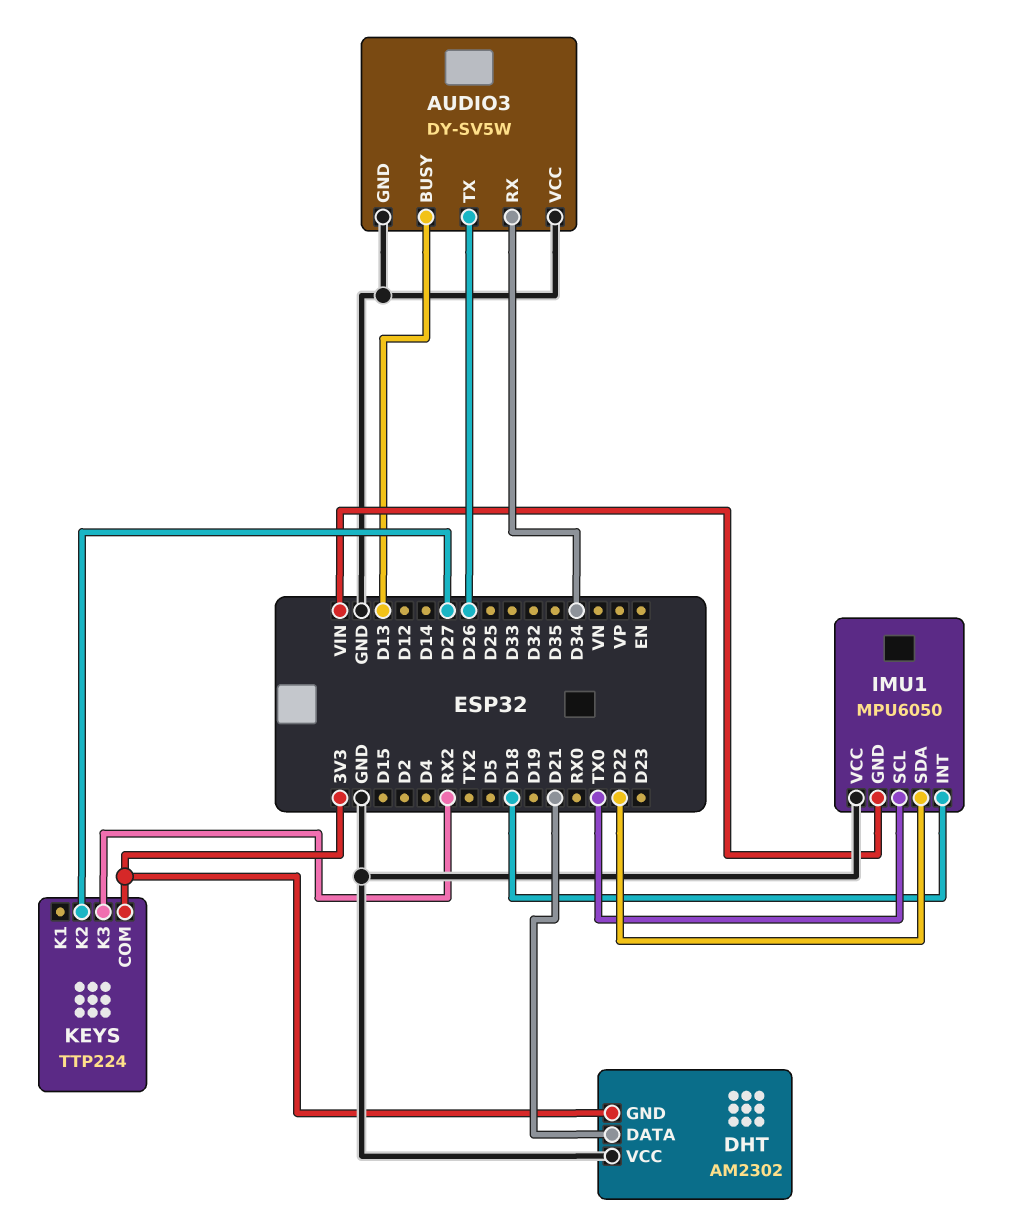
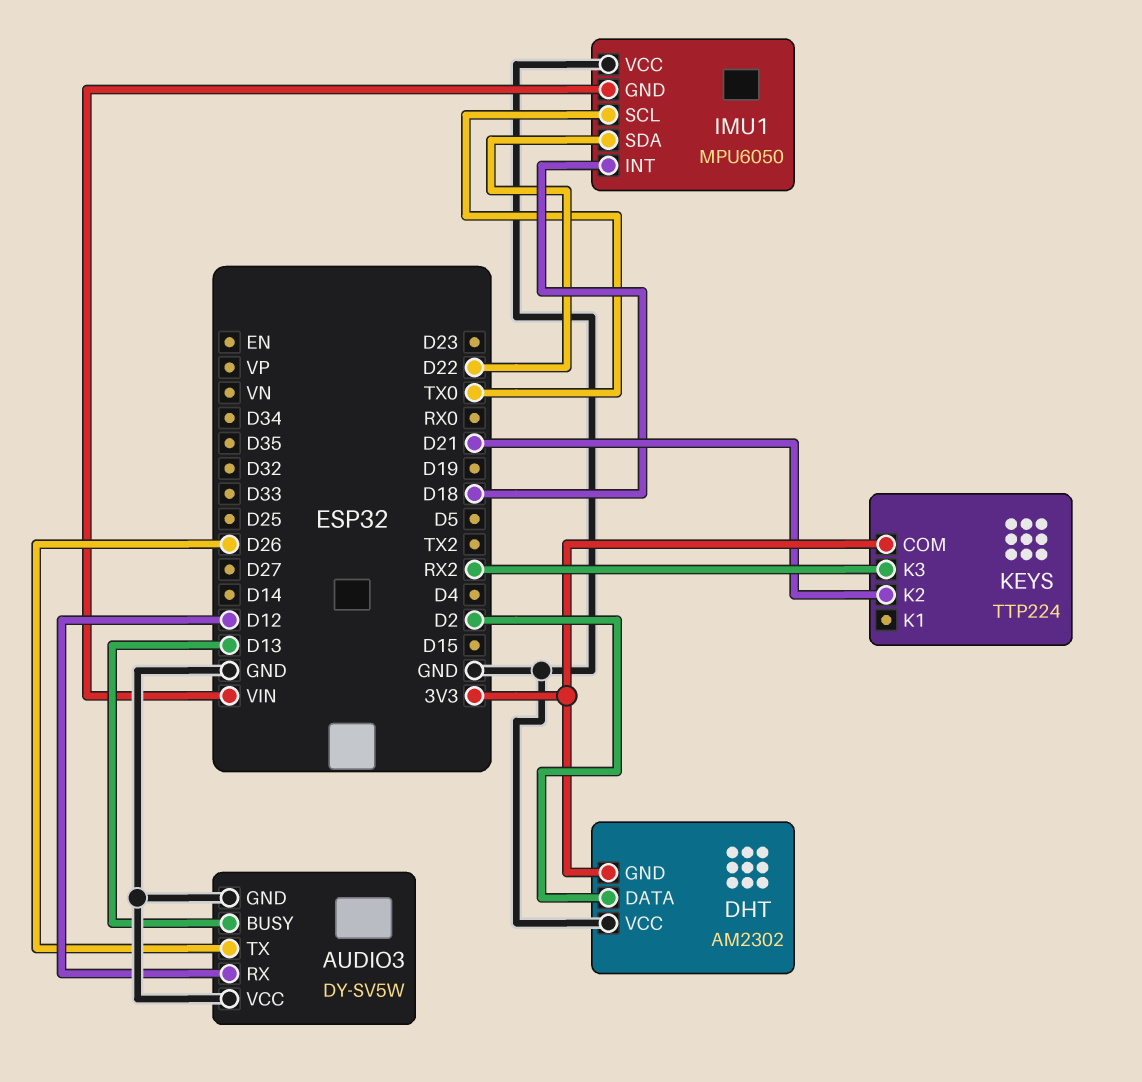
AUDIO3 pin RX: D34 -> D12
DHT pin DATA: D21 -> D2
KEYS pin K2: D27 -> D21

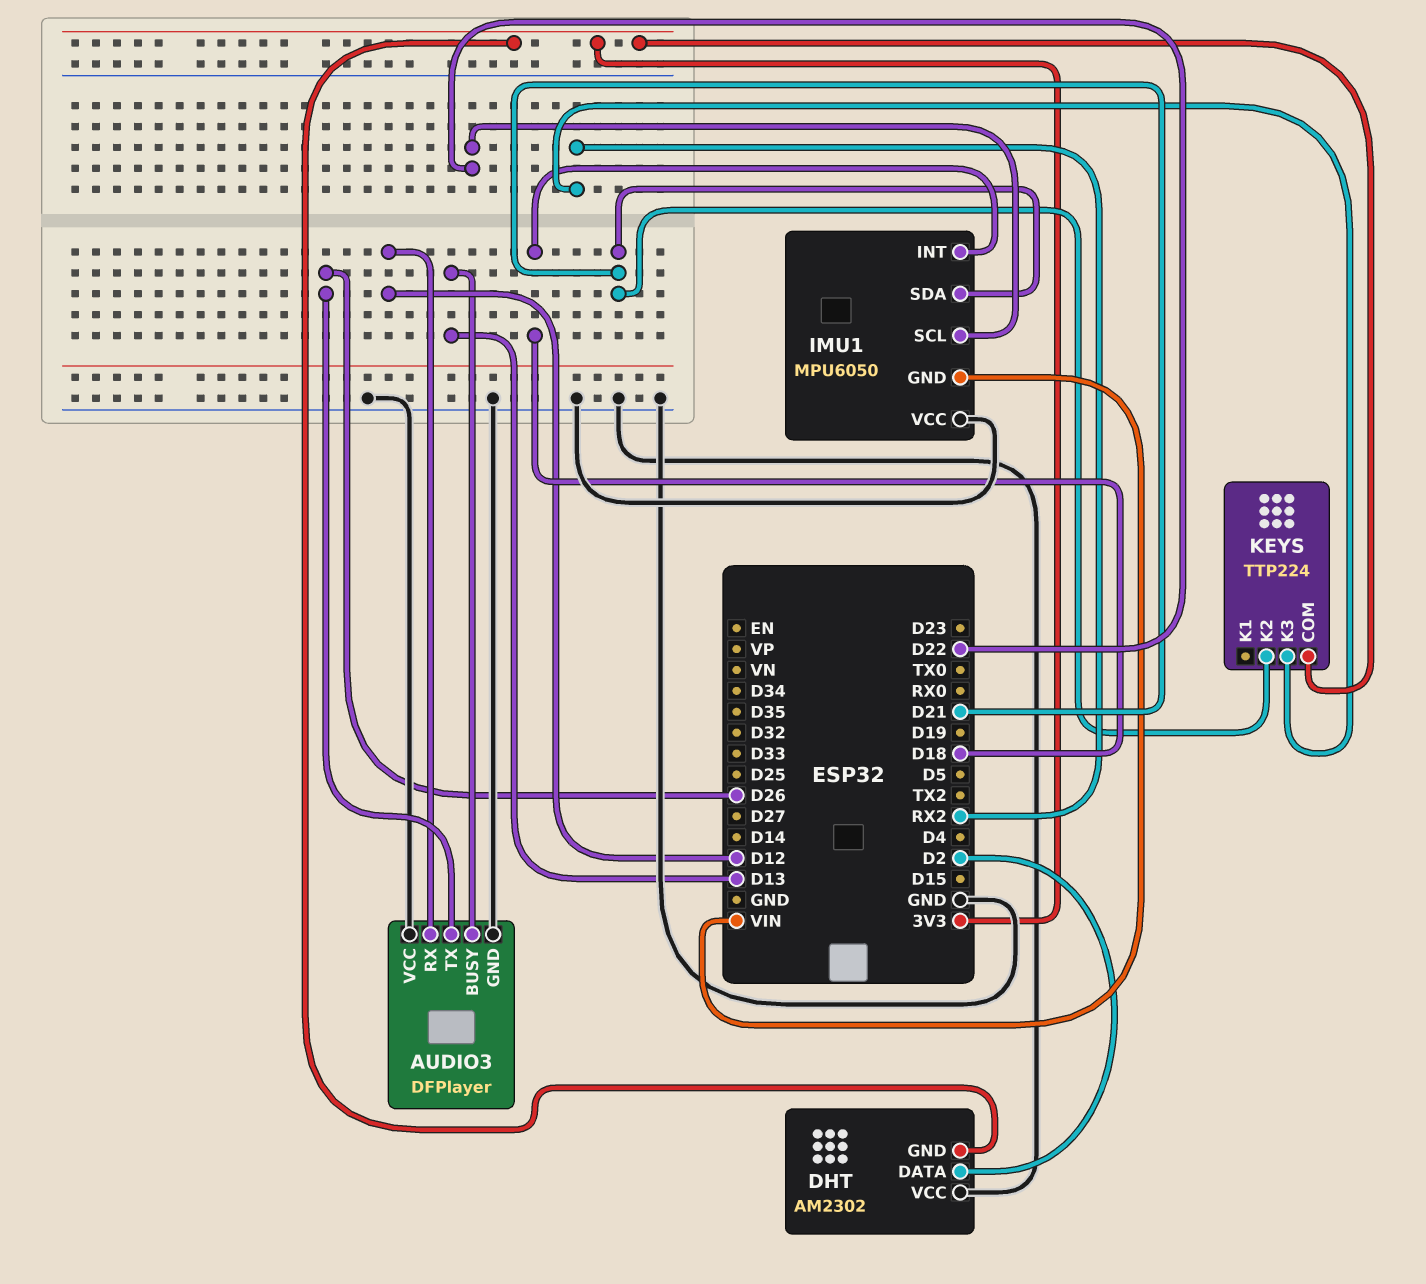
AUDIO3: DY-SV5W -> DFPlayer
IMU1 pin SCL: TX0 -> D22
IMU1 pin SDA: D22 -> D21

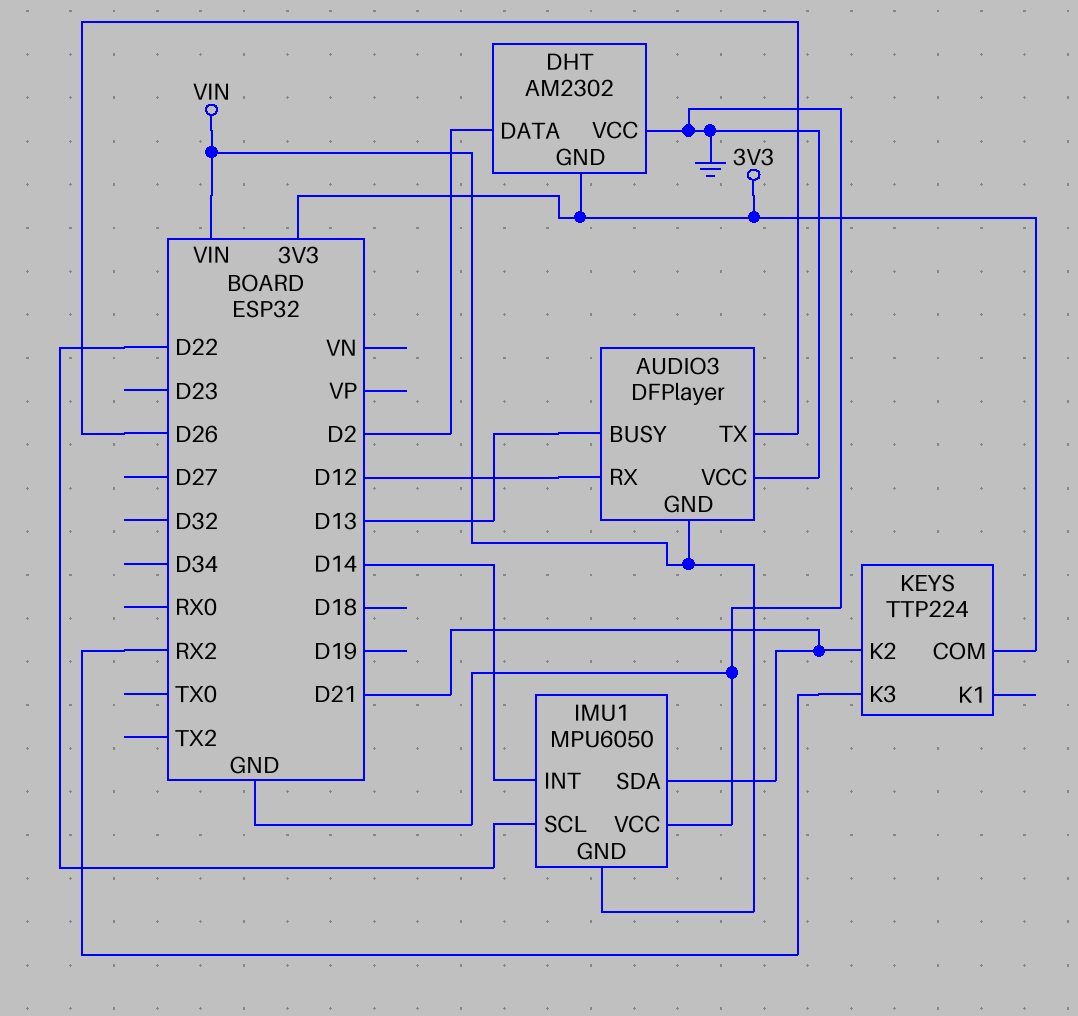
AUDIO3 pin GND: GND -> VIN
IMU1 pin INT: D18 -> D14

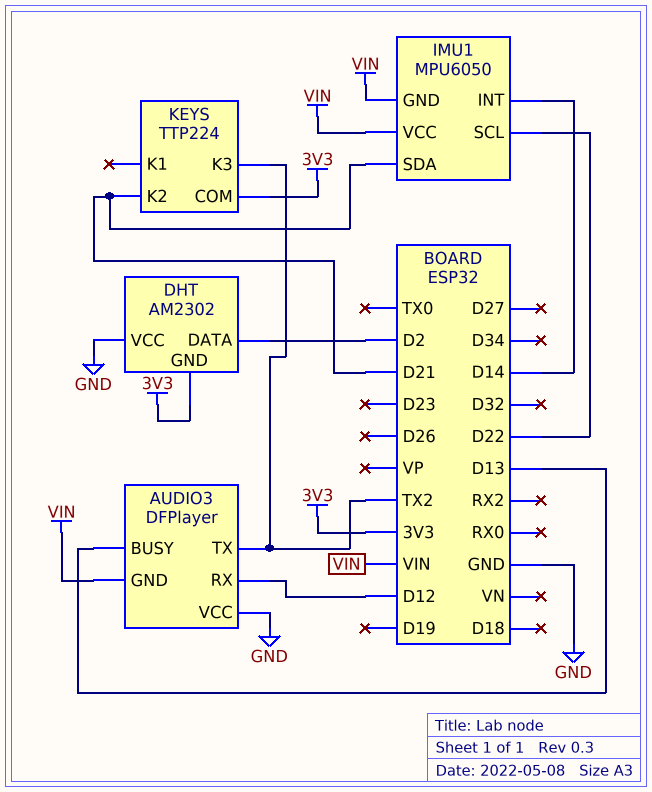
AUDIO3 pin TX: D26 -> TX2
IMU1 pin VCC: GND -> VIN
KEYS pin K3: RX2 -> TX2

